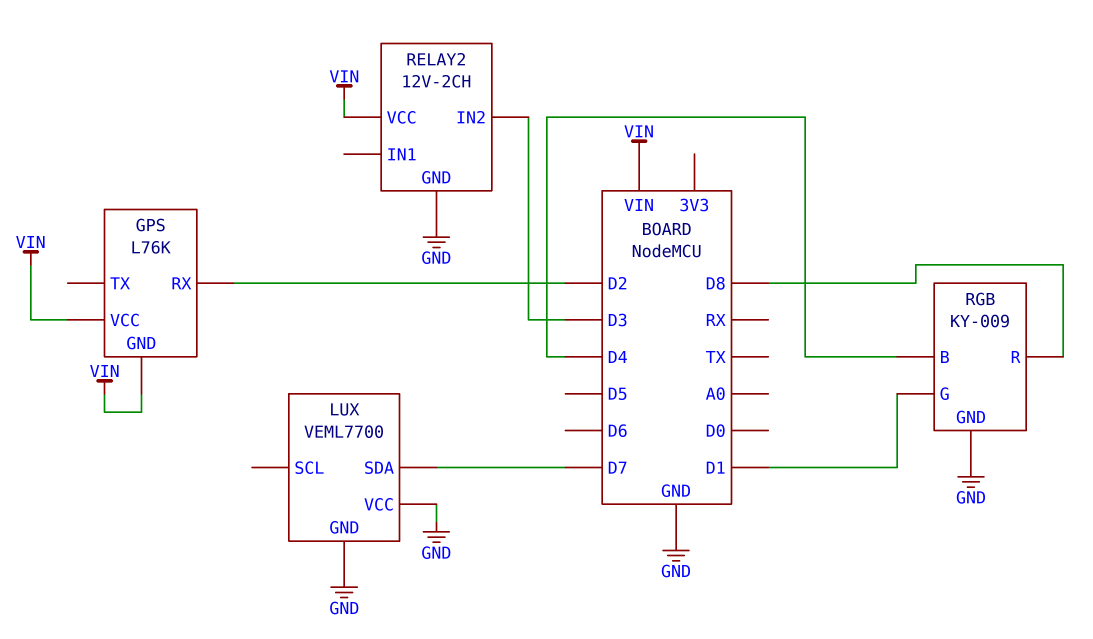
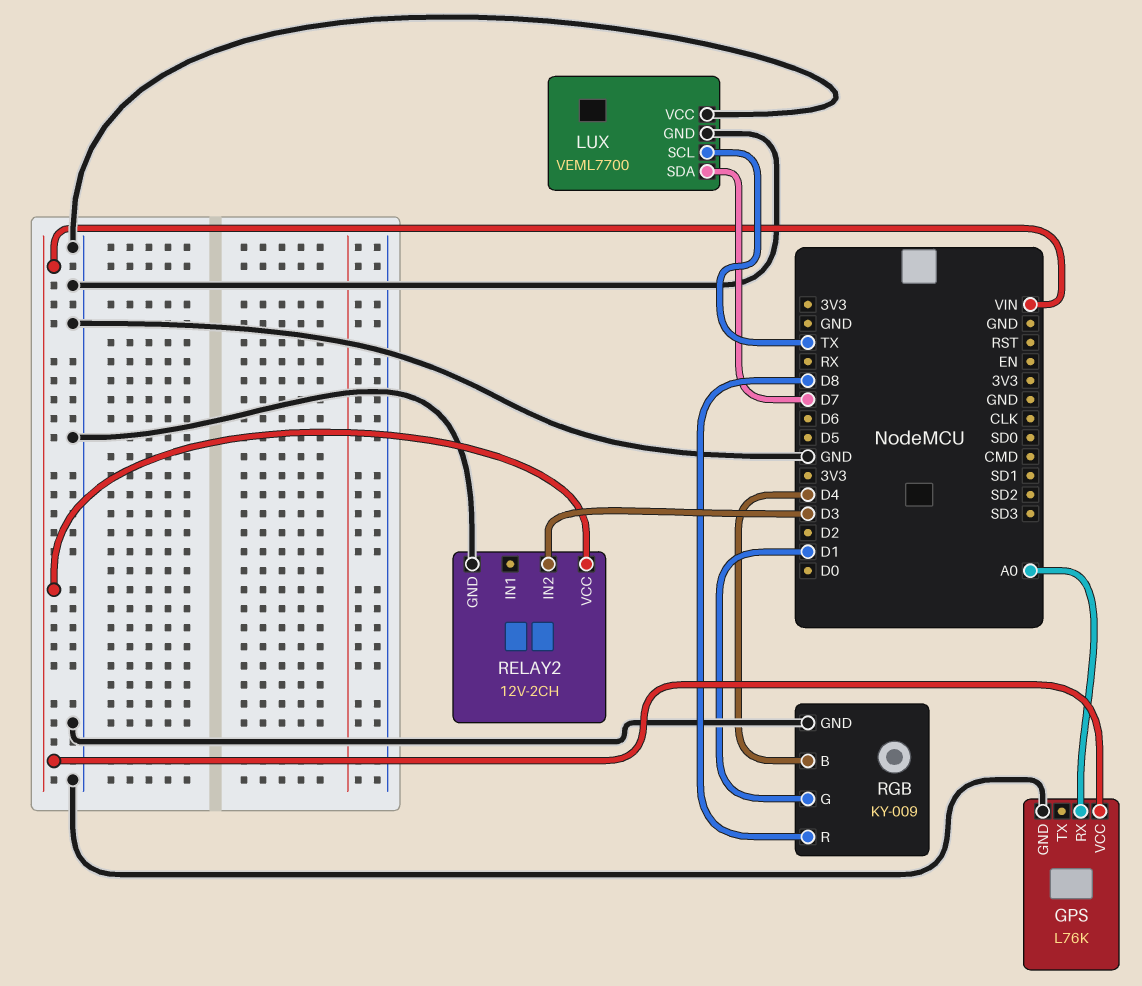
GPS pin GND: VIN -> GND
GPS pin RX: D2 -> A0
LUX pin SCL: none -> TX

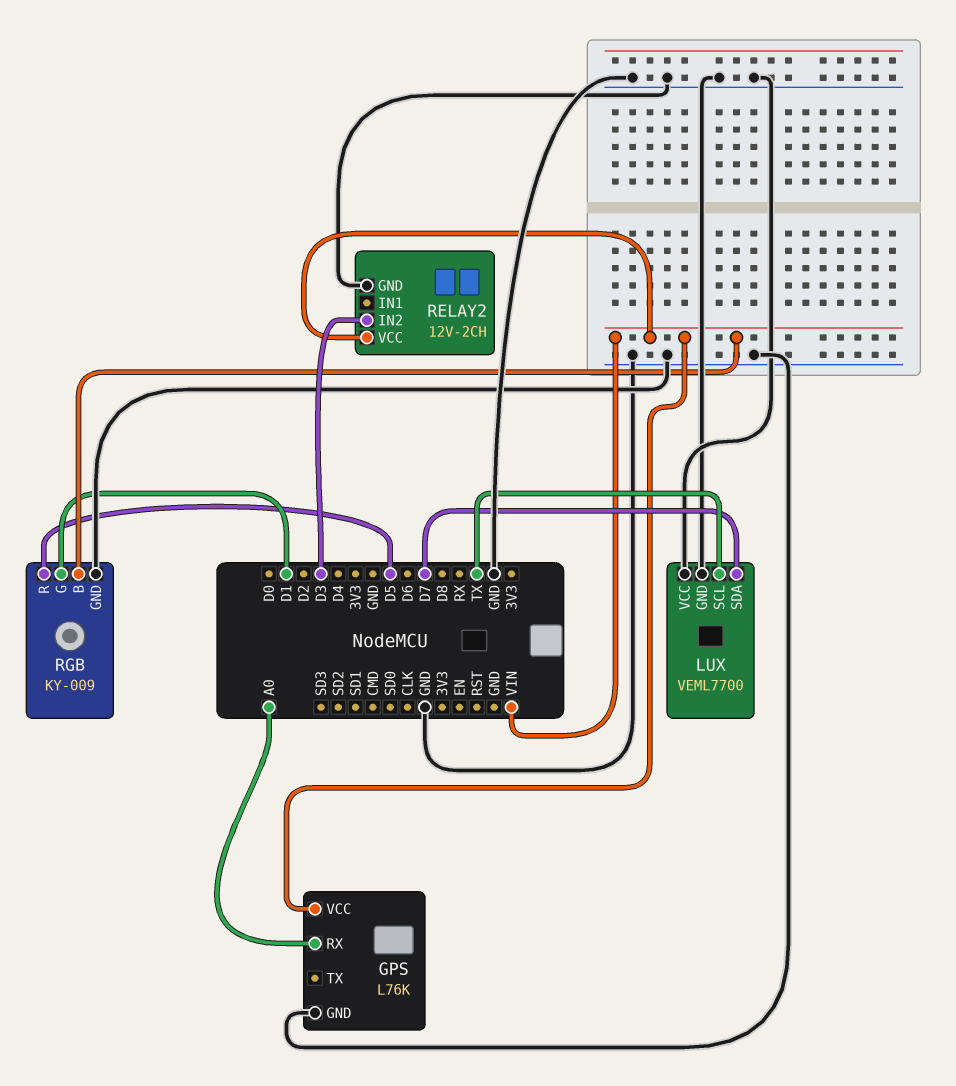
RGB pin B: D4 -> VIN
RGB pin R: D8 -> D5

